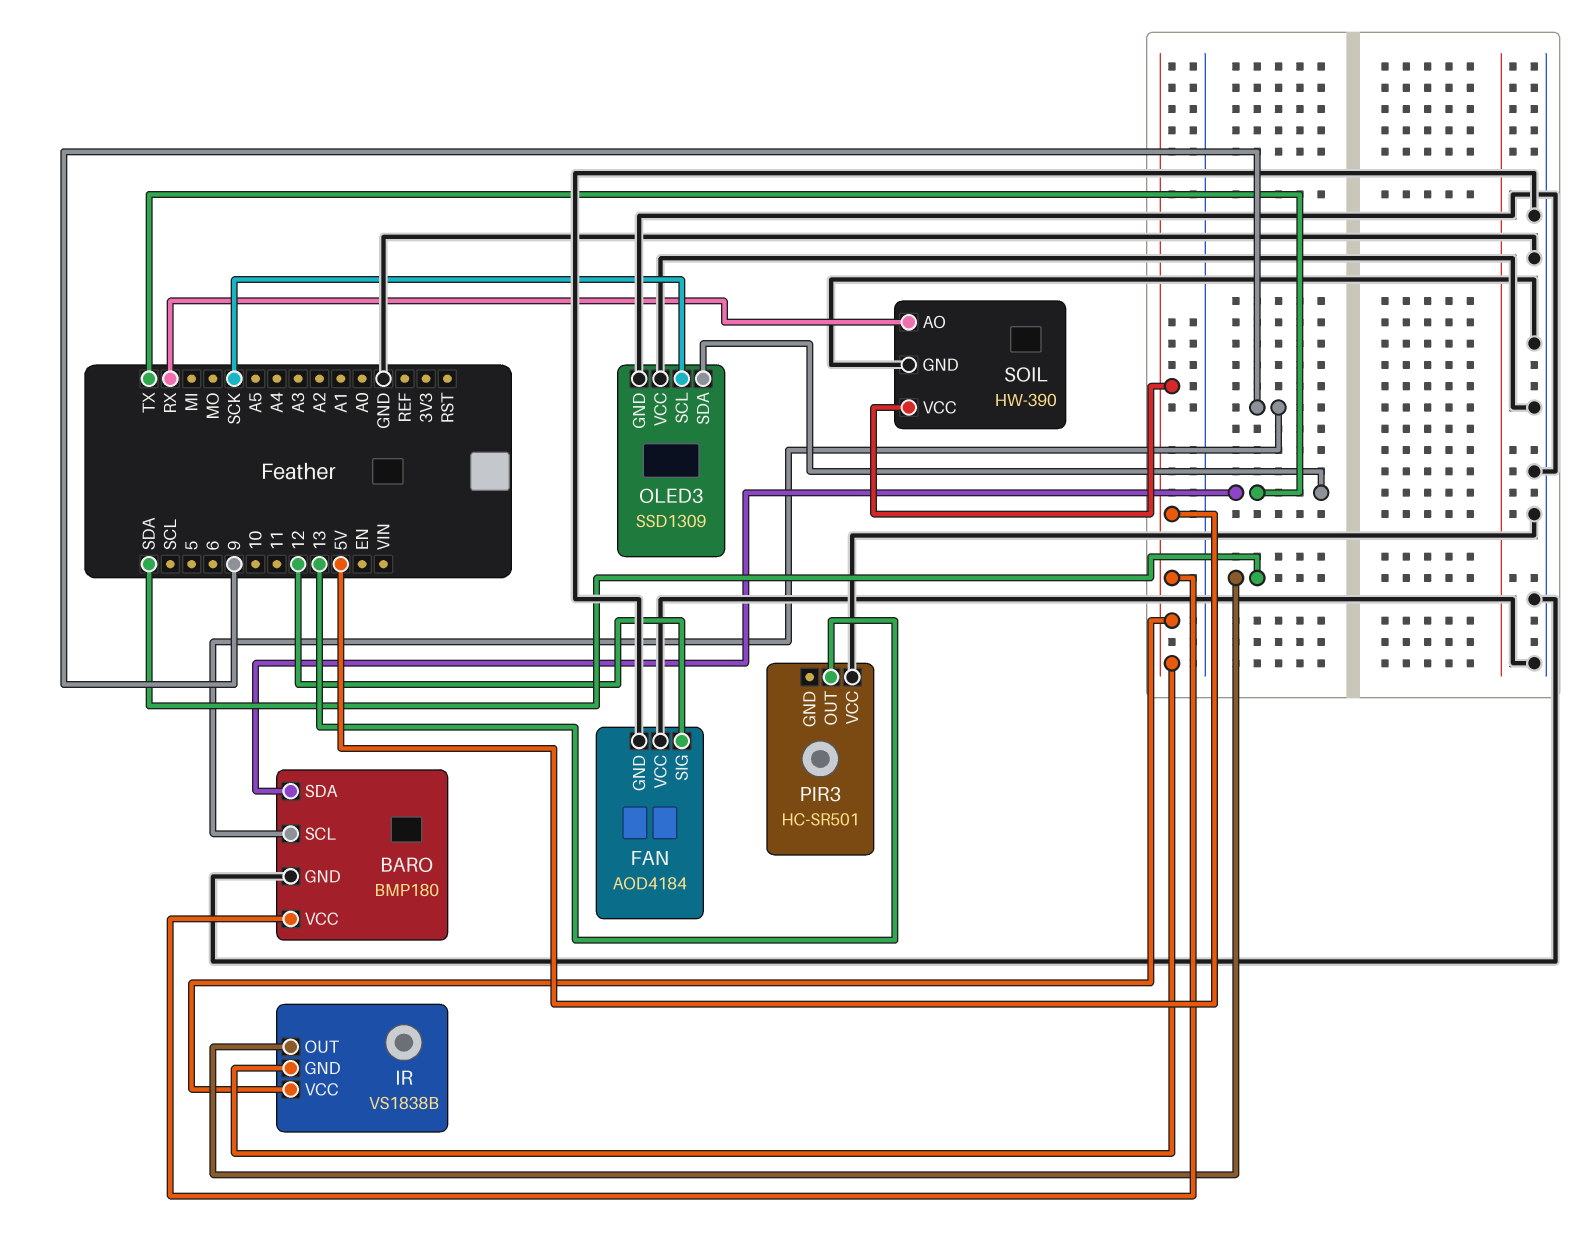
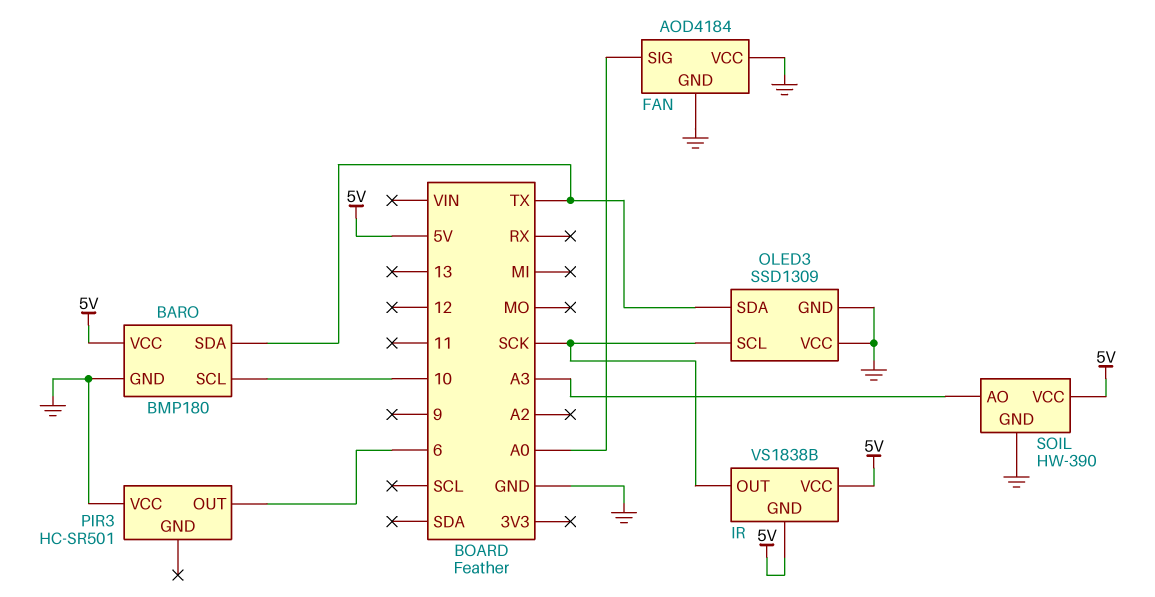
BARO pin SCL: 9 -> 10
FAN pin SIG: 12 -> A0
IR pin OUT: SDA -> SCK
PIR3 pin OUT: 13 -> 6
SOIL pin AO: RX -> A3

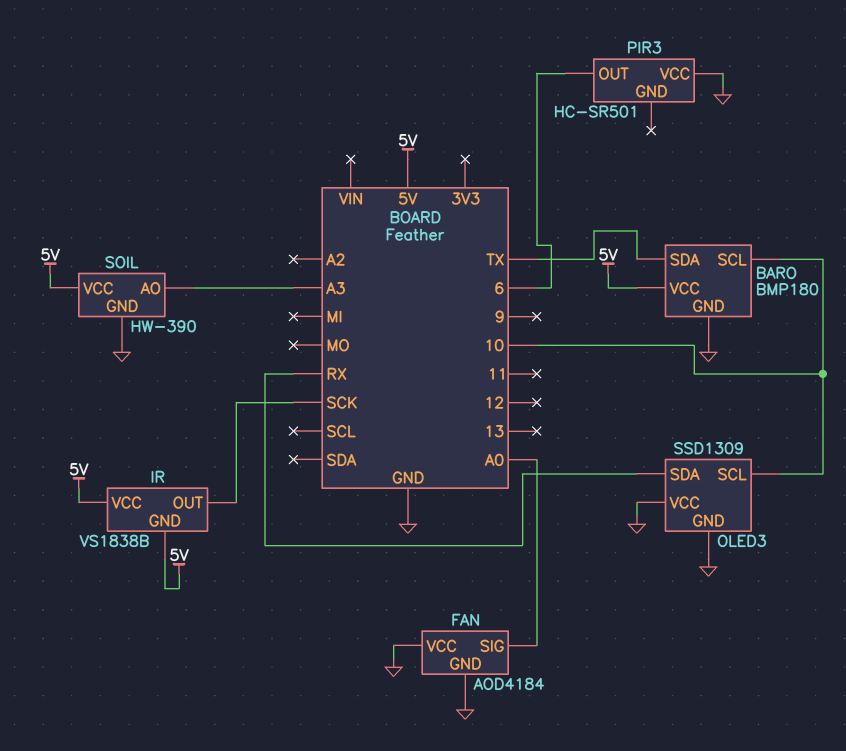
OLED3 pin SCL: SCK -> 10
OLED3 pin SDA: TX -> RX

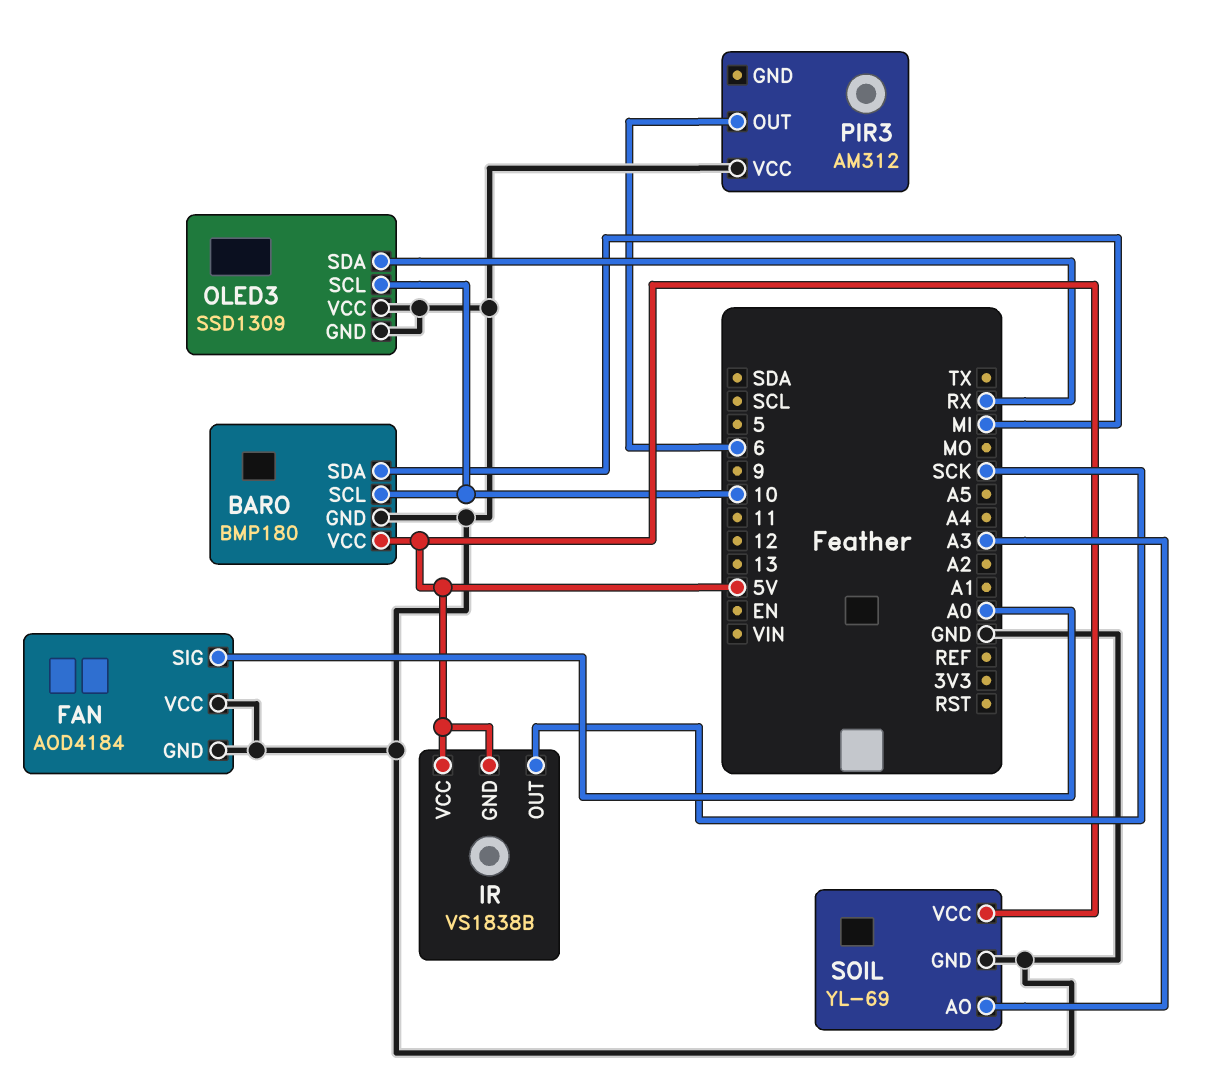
BARO pin SDA: TX -> MI
PIR3: HC-SR501 -> AM312
SOIL: HW-390 -> YL-69

